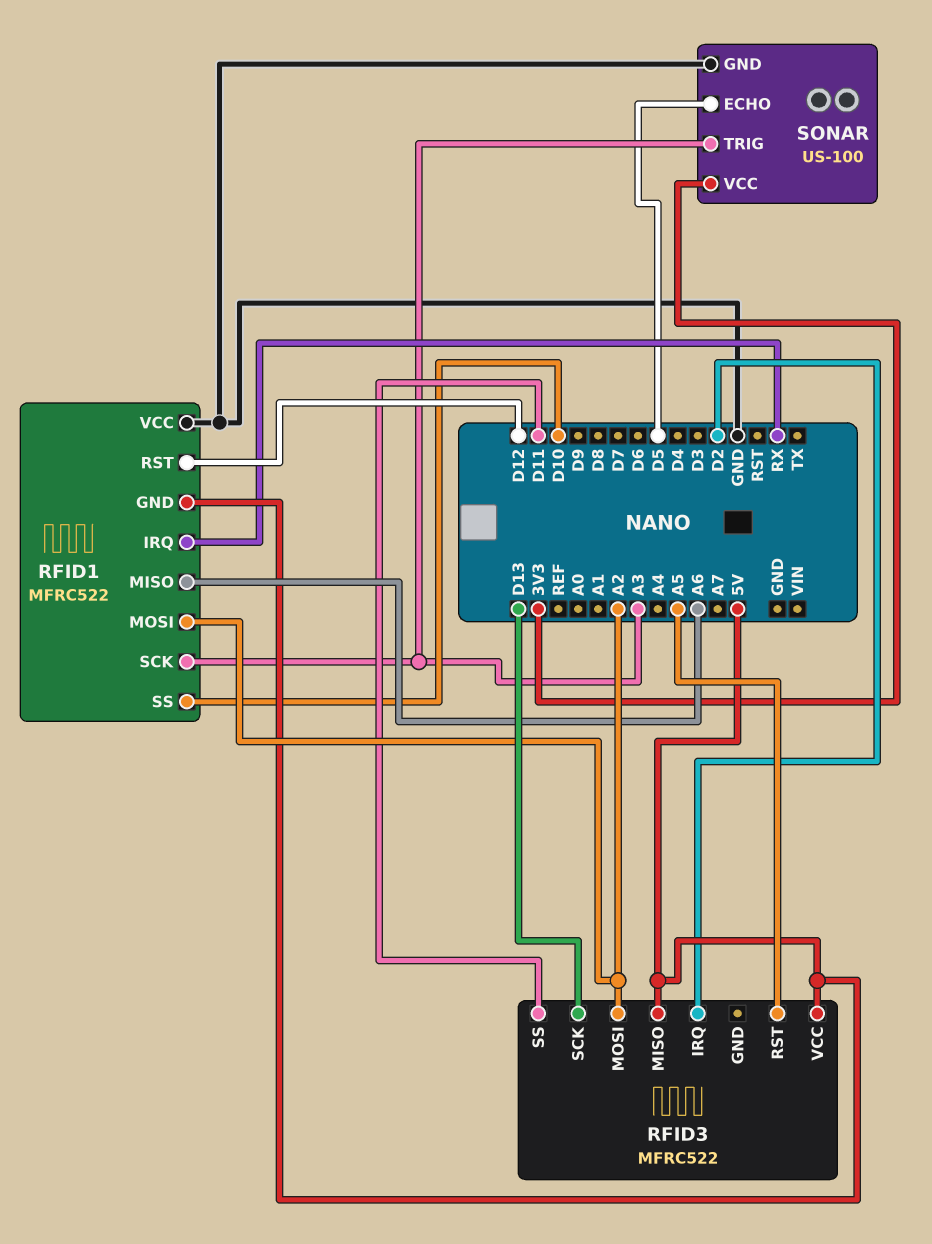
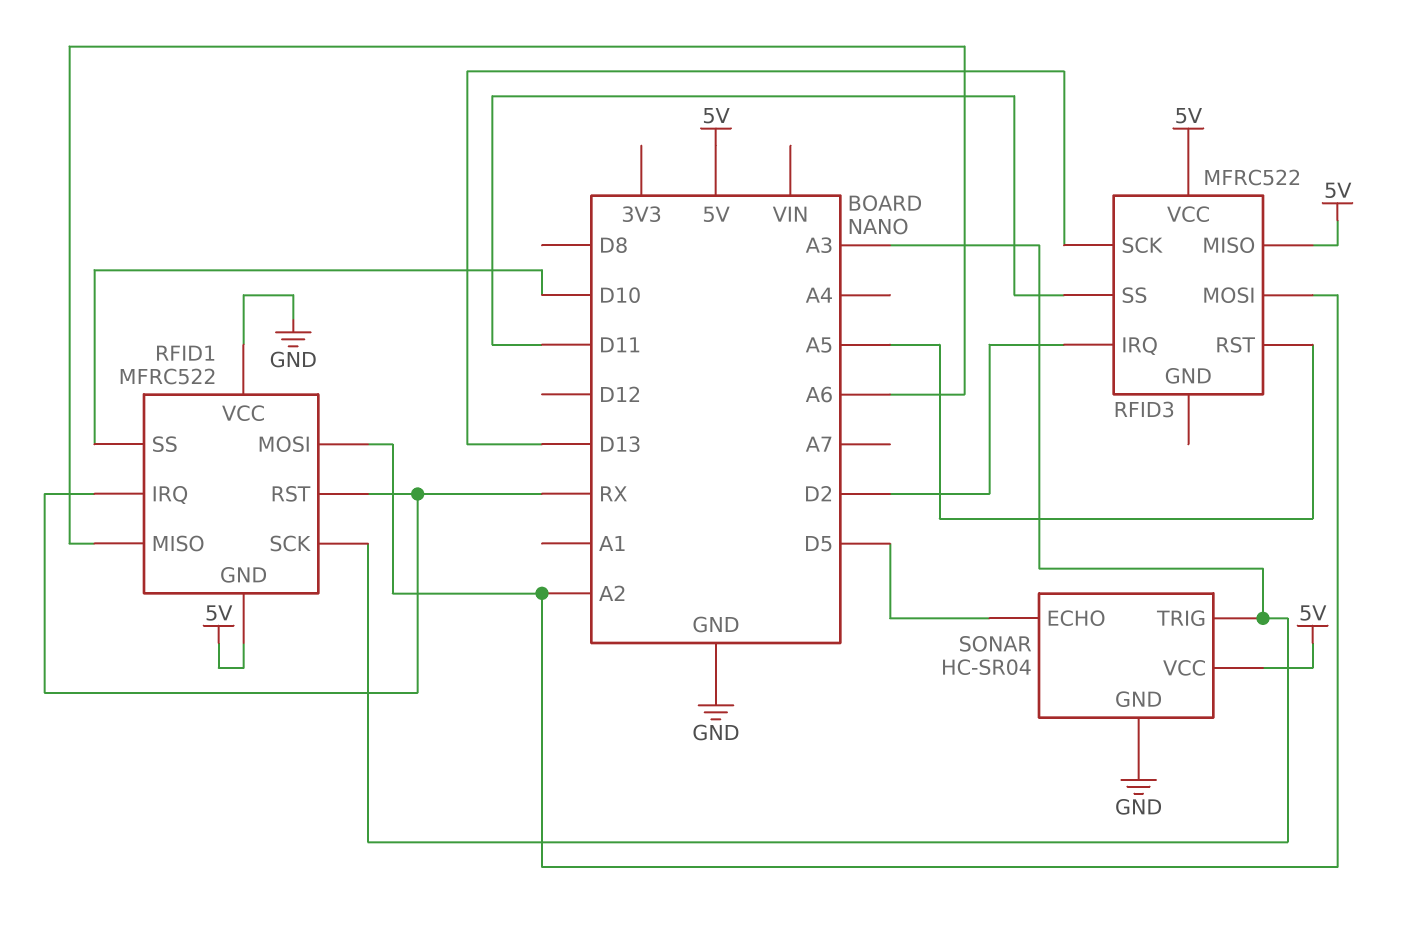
RFID1 pin RST: D12 -> RX
SONAR: US-100 -> HC-SR04
SONAR pin VCC: 3V3 -> 5V

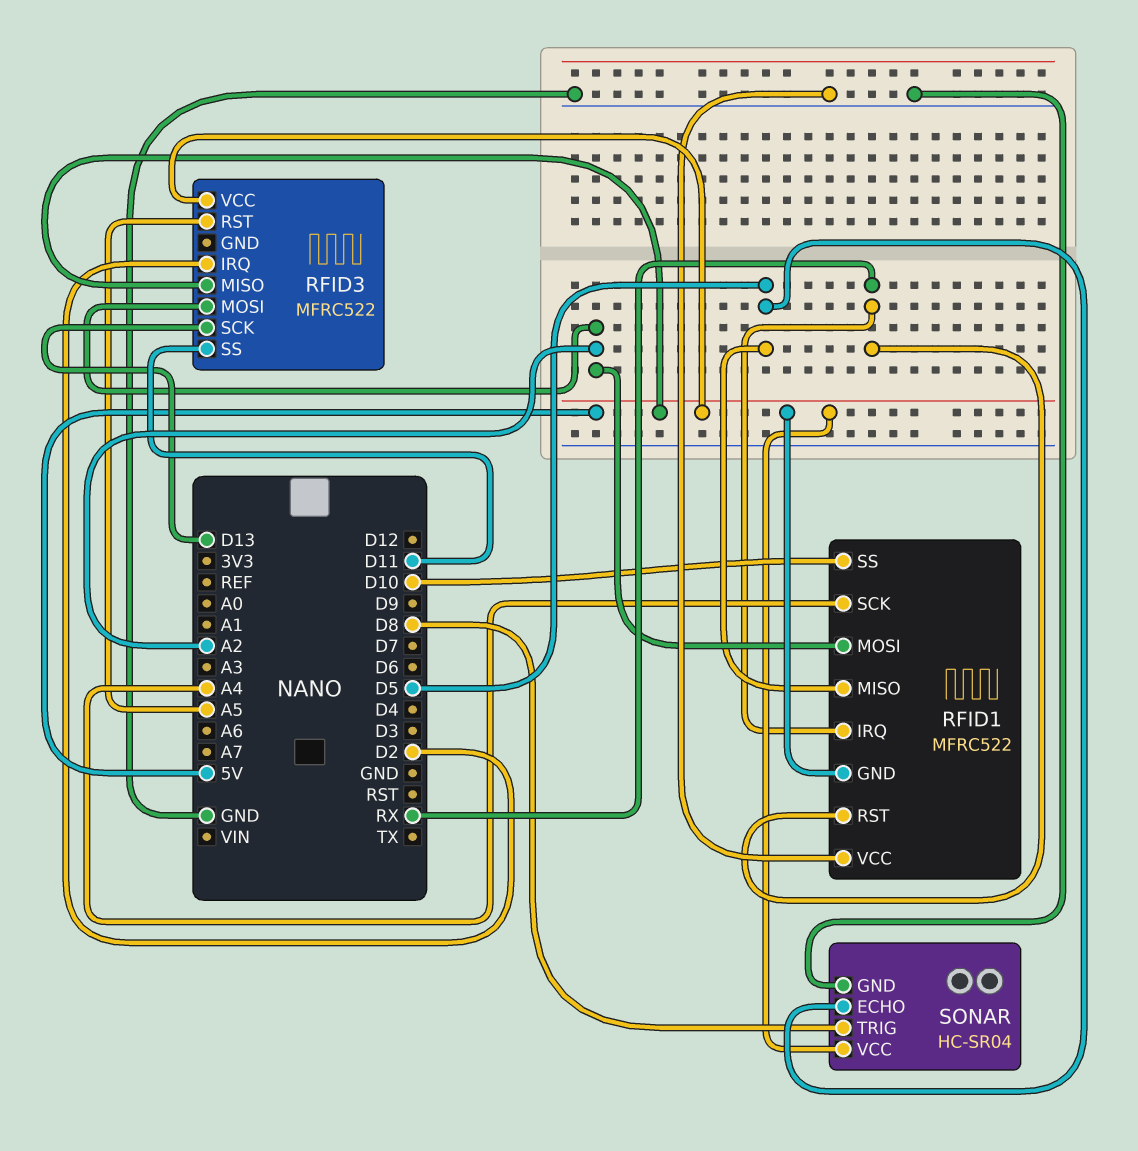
RFID1 pin MISO: A6 -> D5
RFID1 pin SCK: A3 -> A4
SONAR pin TRIG: A3 -> D8

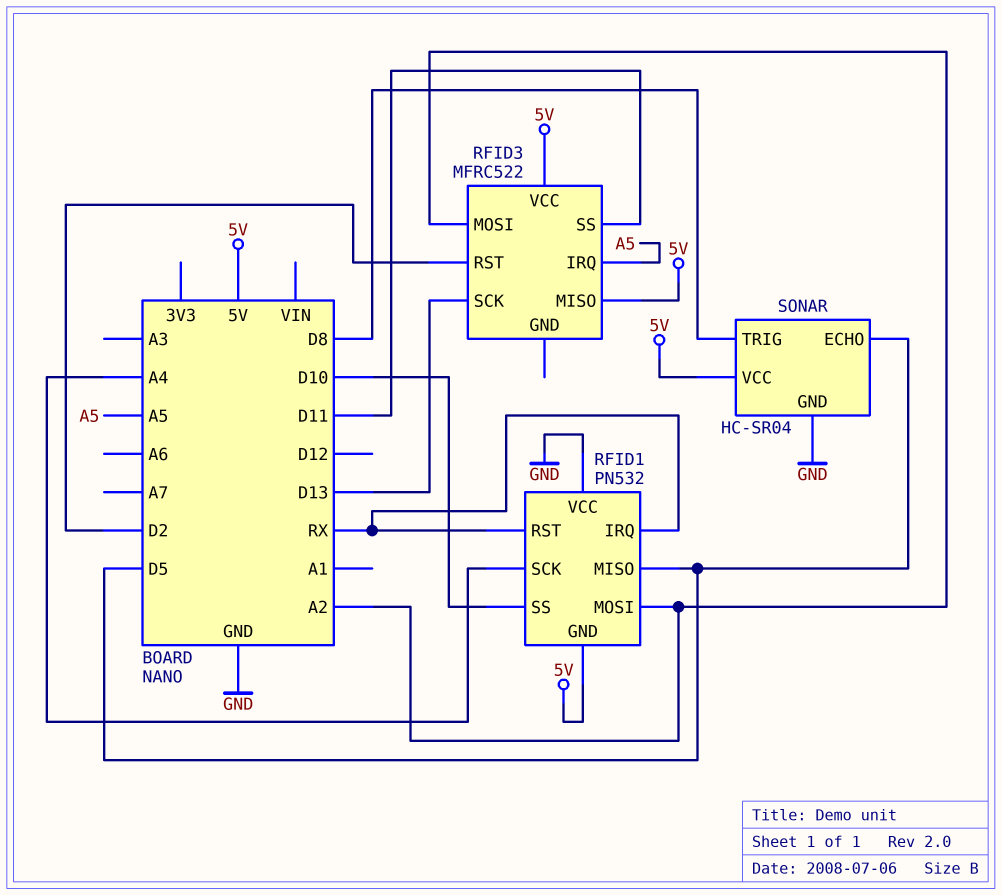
RFID1: MFRC522 -> PN532
RFID3 pin IRQ: D2 -> A5
RFID3 pin RST: A5 -> D2

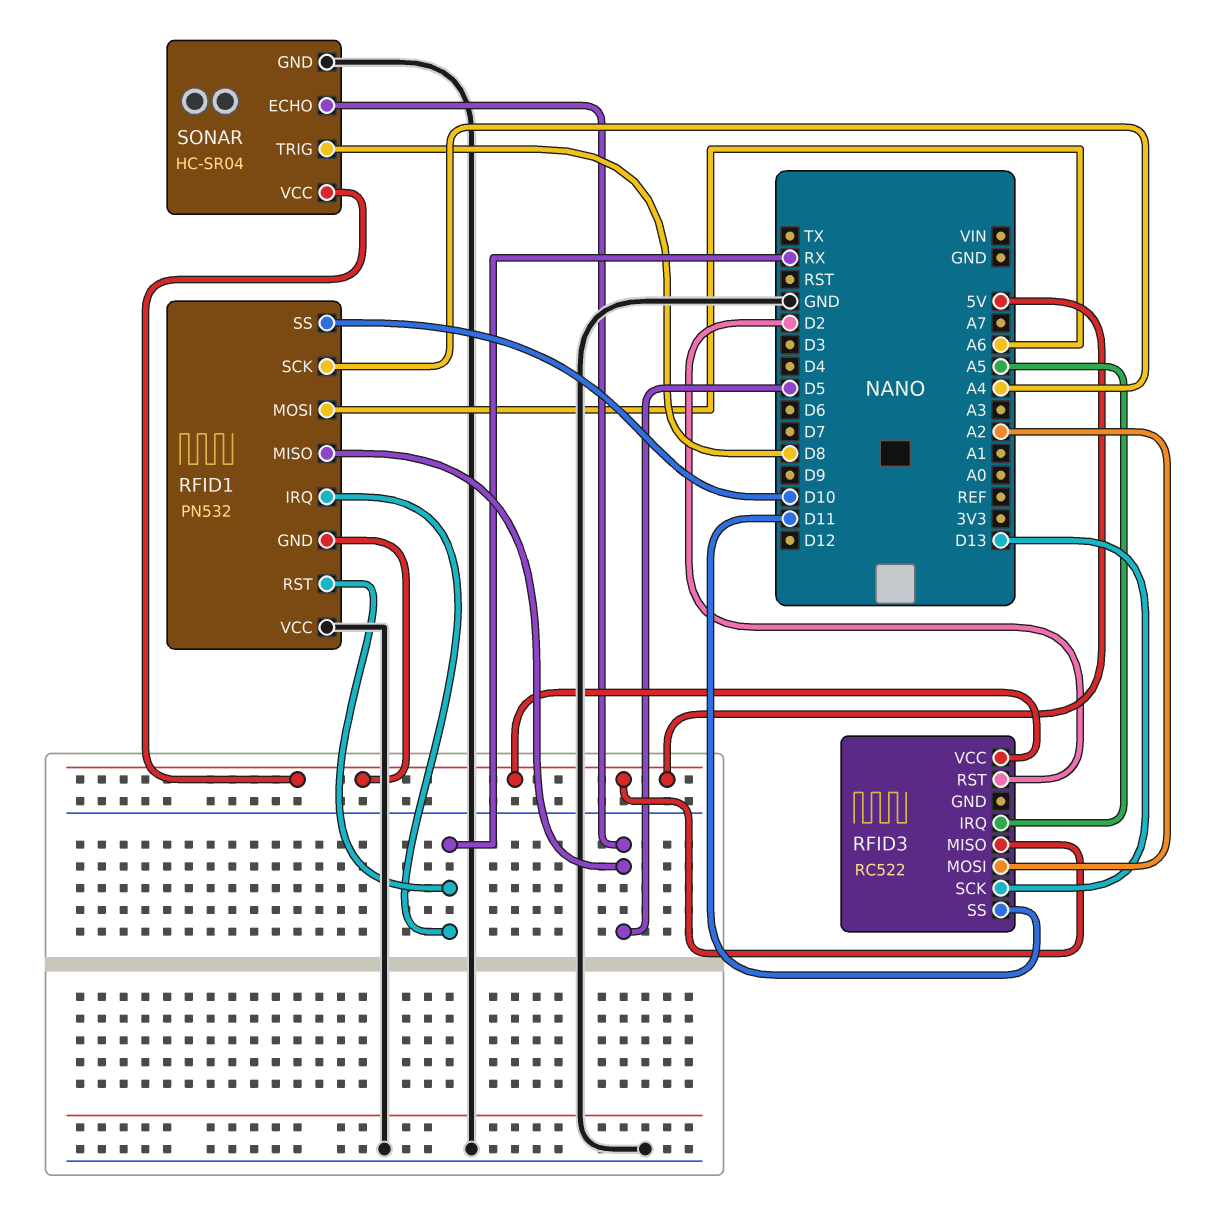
RFID1 pin MOSI: A2 -> A6
RFID3: MFRC522 -> RC522

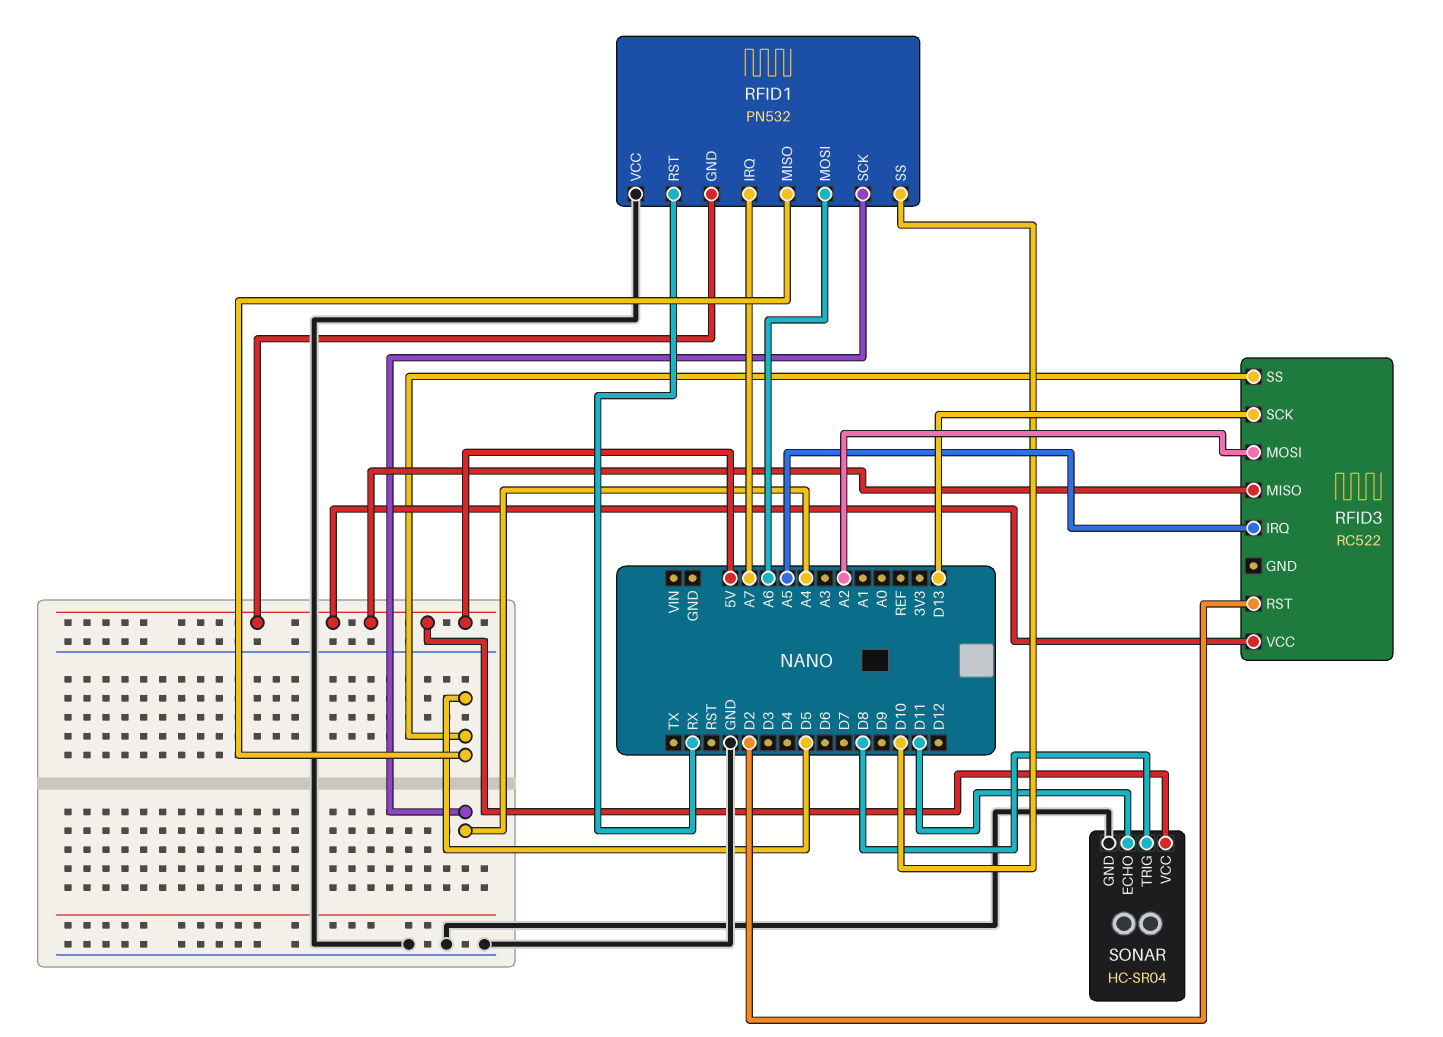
RFID1 pin IRQ: RX -> A7
RFID3 pin SS: D11 -> D5
SONAR pin ECHO: D5 -> D11

